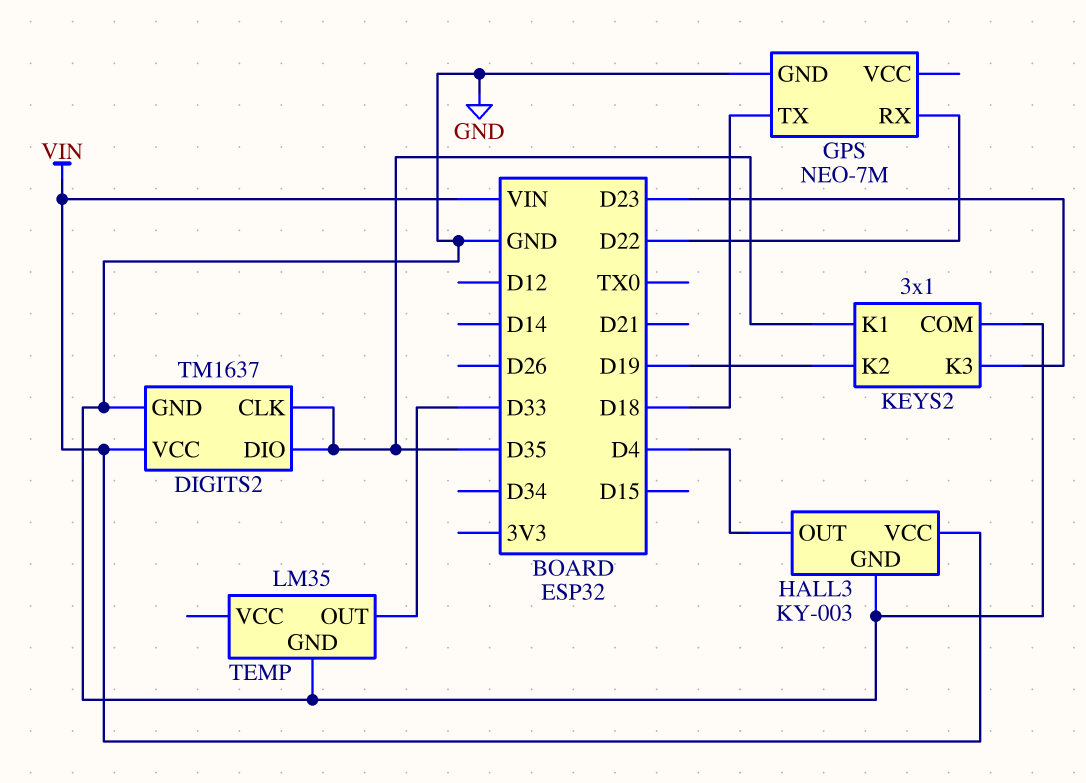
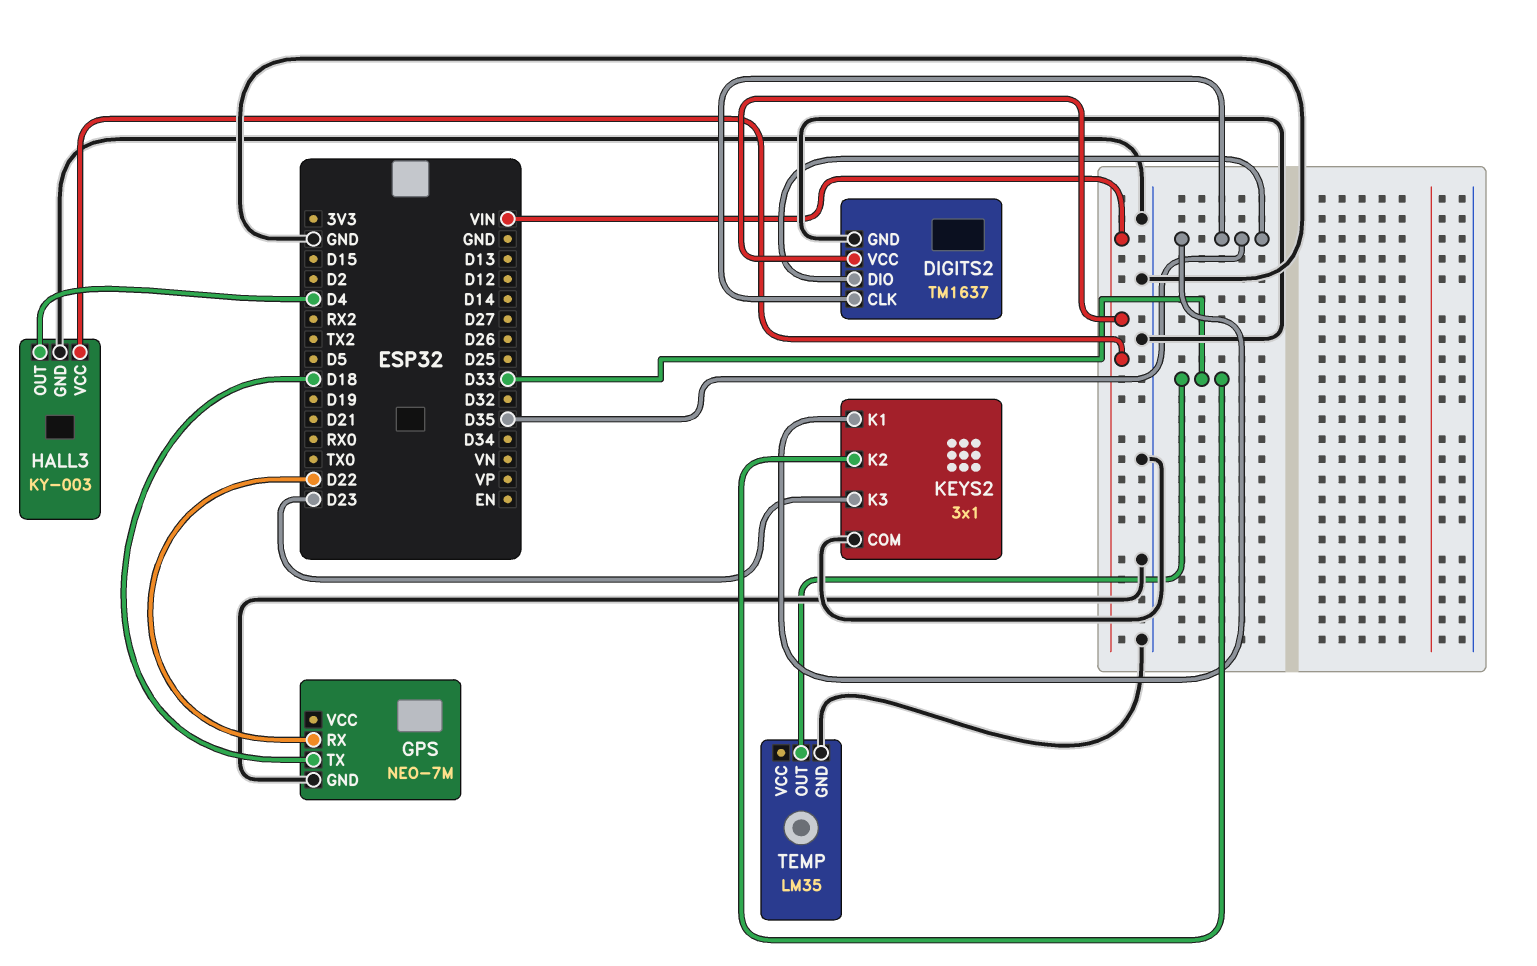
KEYS2 pin K2: D19 -> D33

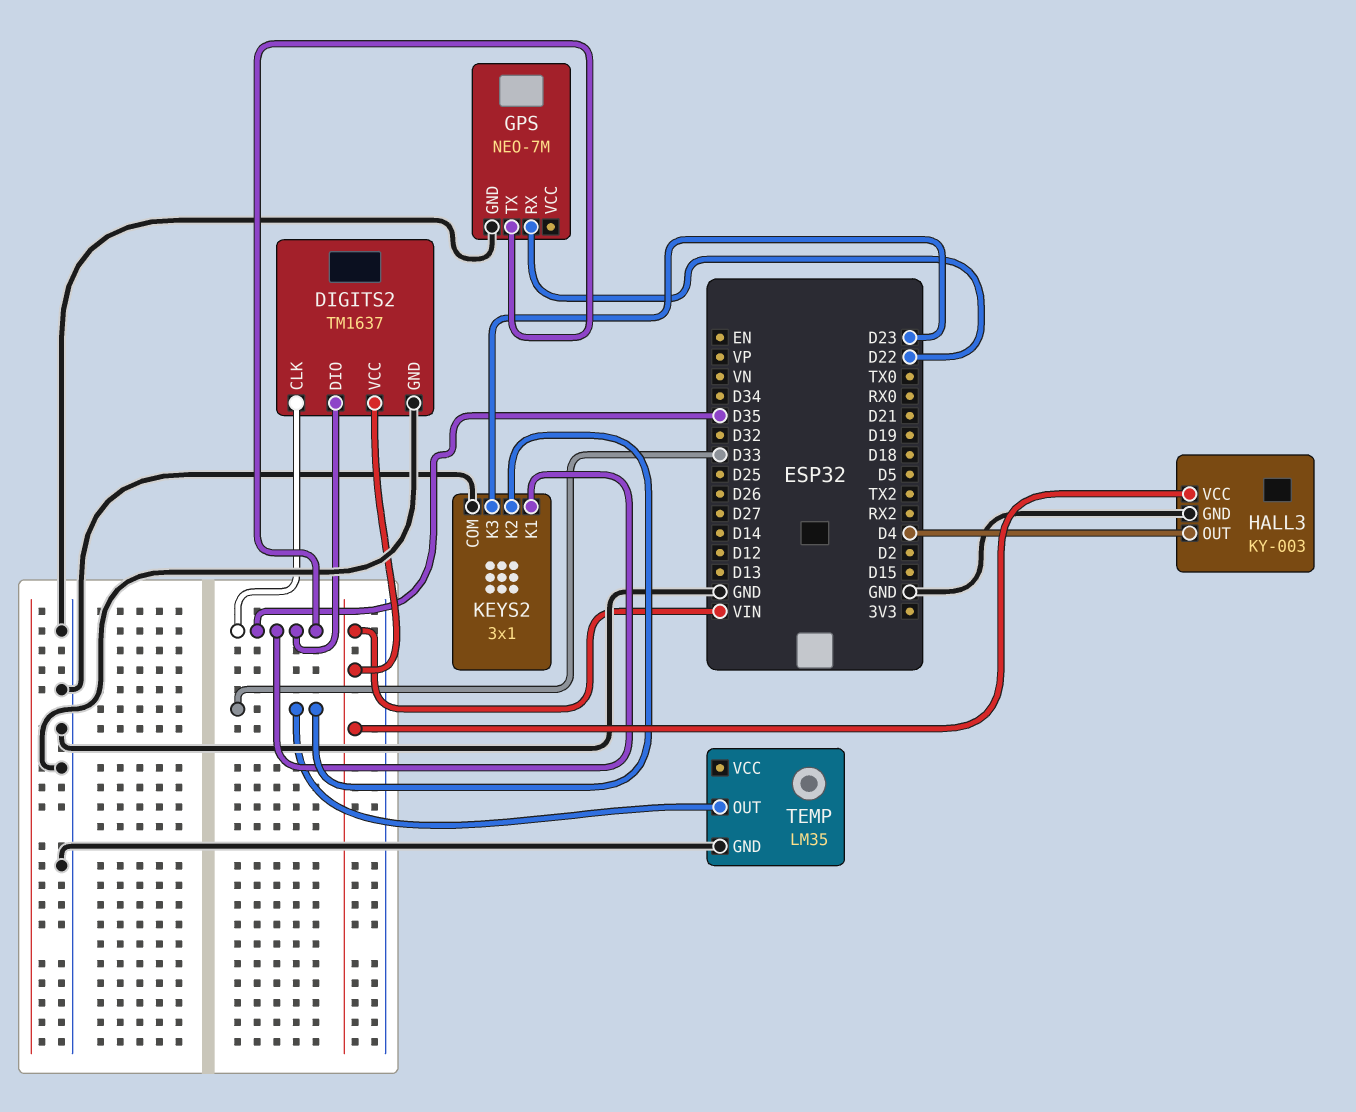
GPS pin TX: D18 -> D35

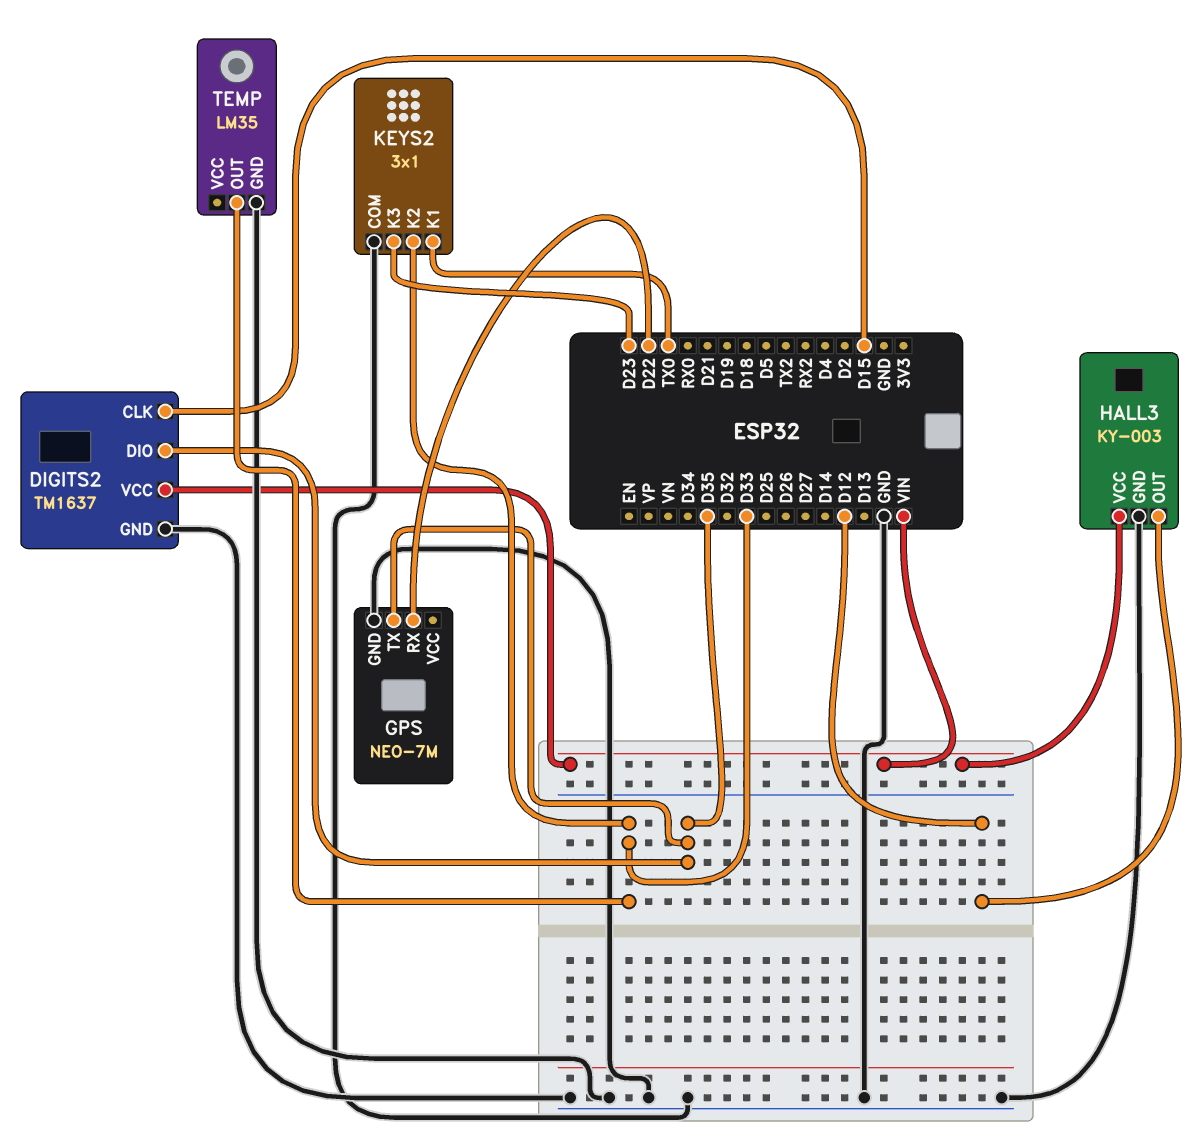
DIGITS2 pin CLK: D35 -> D15
HALL3 pin OUT: D4 -> D12
KEYS2 pin K1: D35 -> TX0

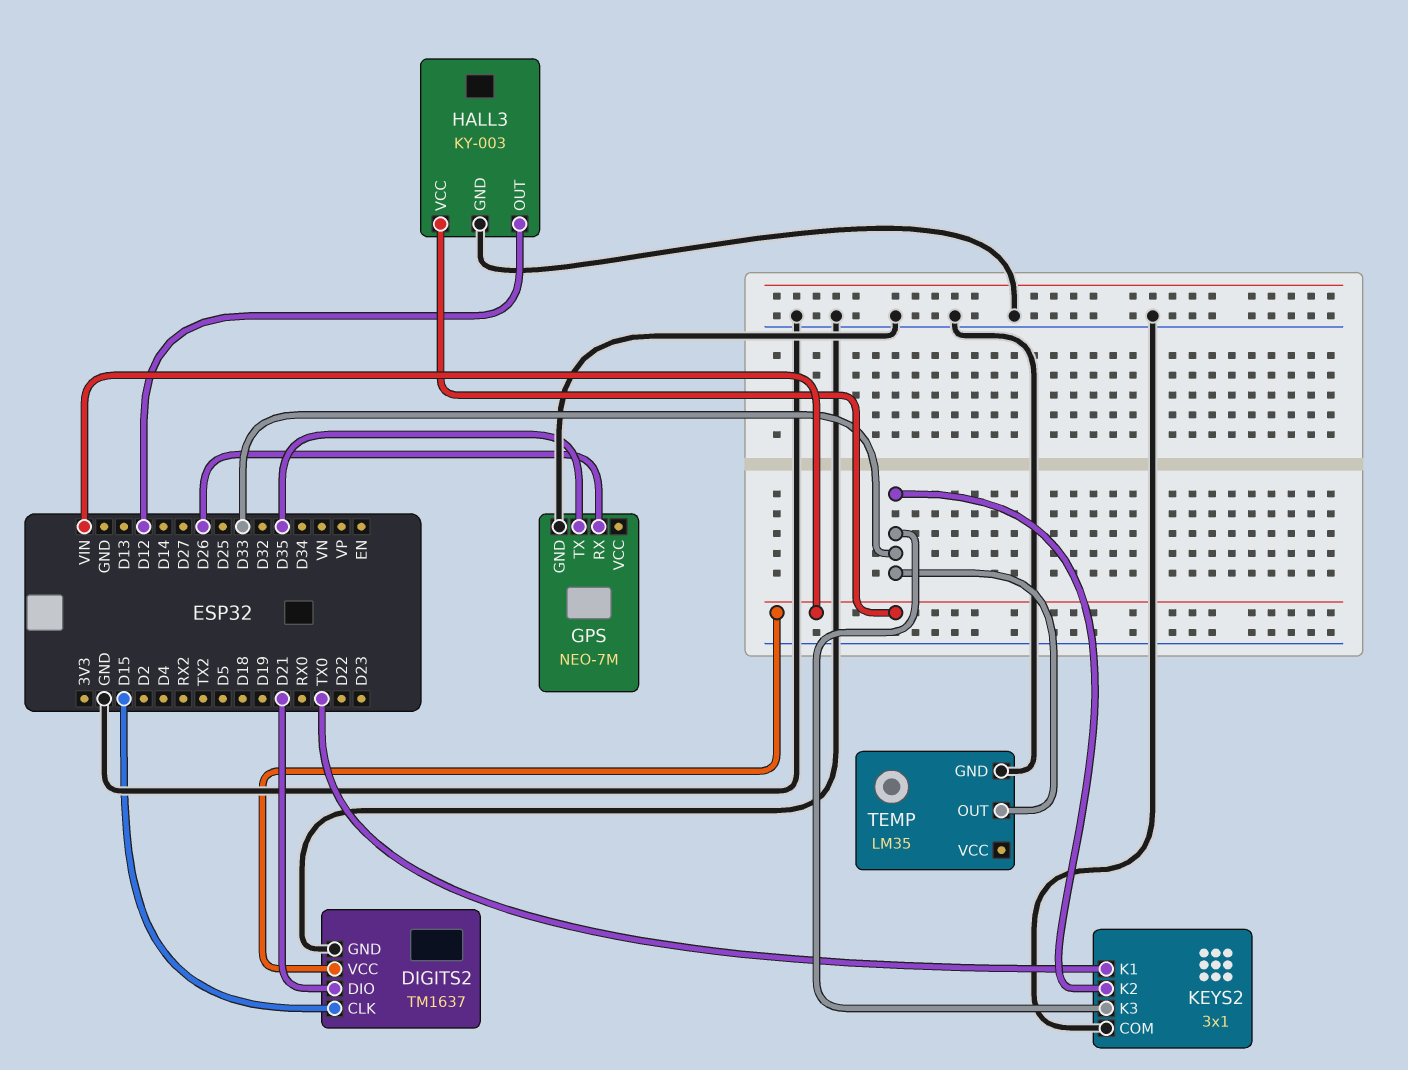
DIGITS2 pin DIO: D35 -> D21
GPS pin RX: D22 -> D26
KEYS2 pin K3: D23 -> D33

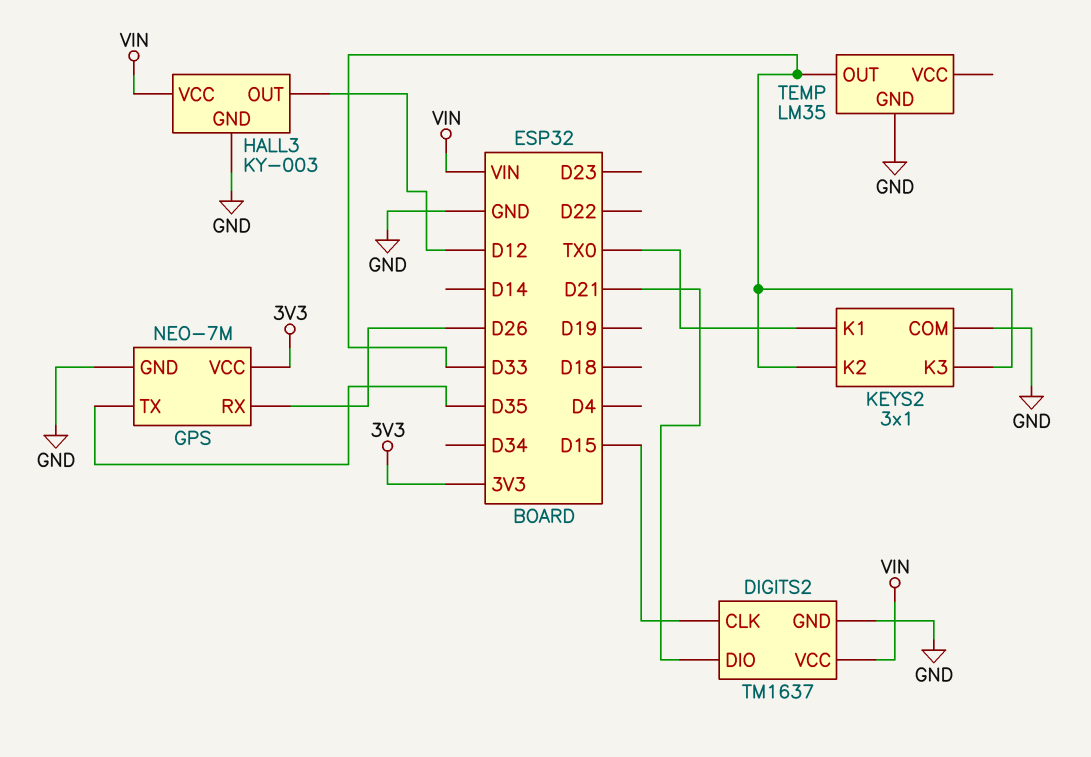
GPS pin VCC: none -> 3V3

